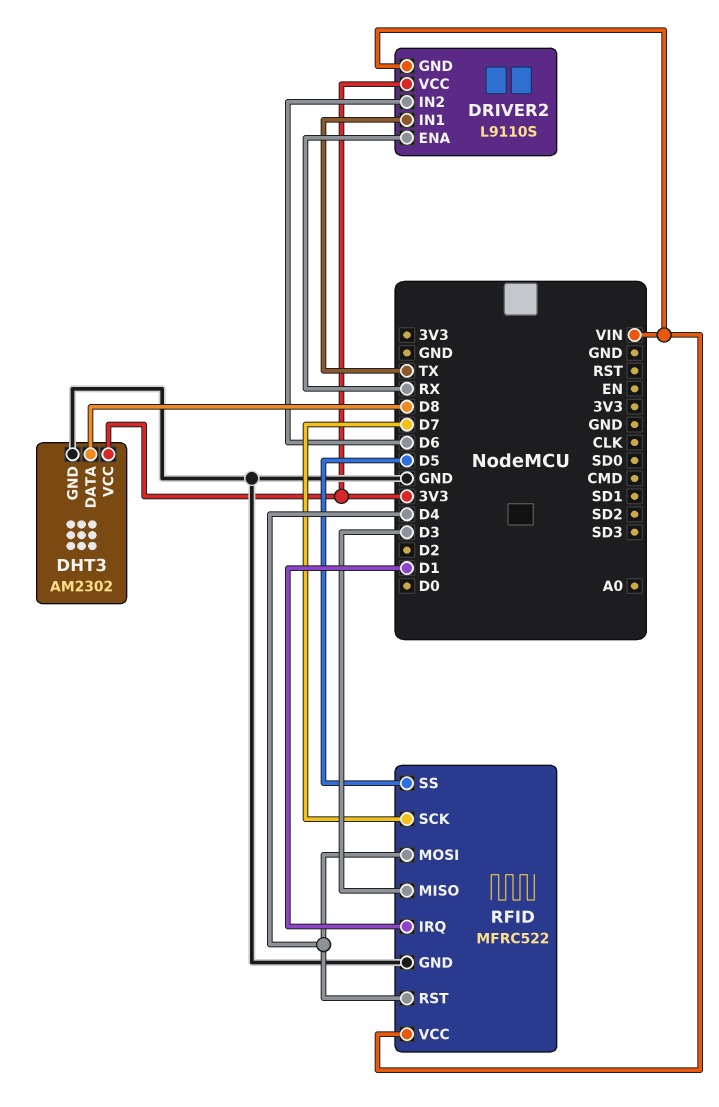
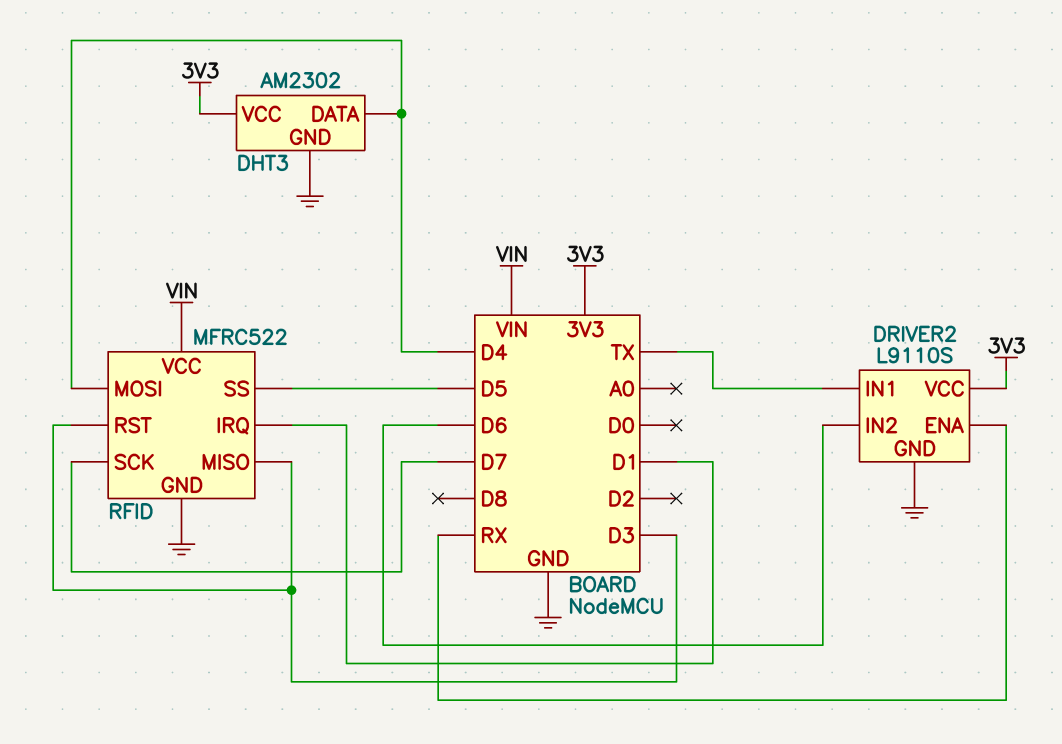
DHT3 pin DATA: D8 -> D4
DRIVER2 pin GND: VIN -> GND
RFID pin RST: D4 -> D3

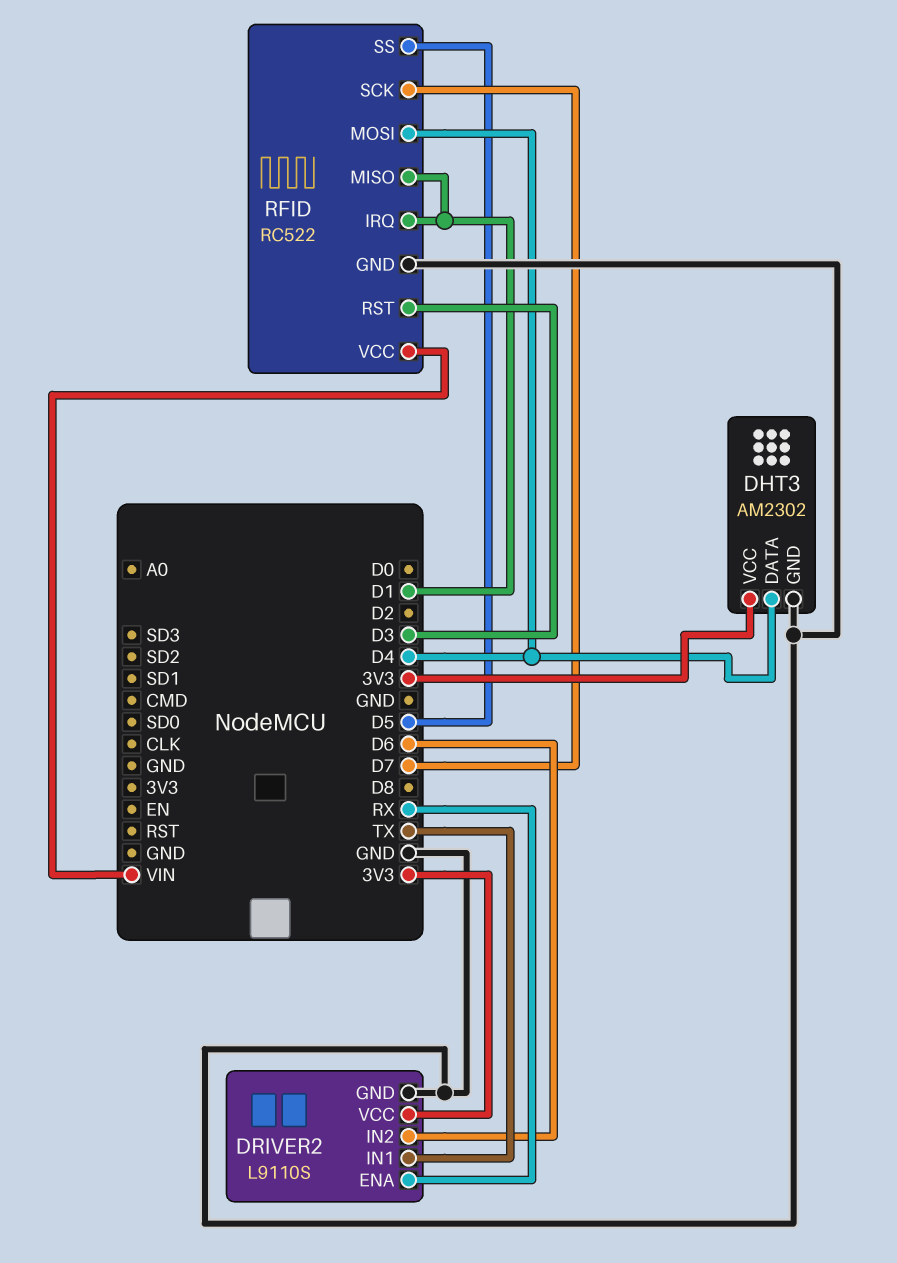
RFID: MFRC522 -> RC522
RFID pin MISO: D3 -> D1

